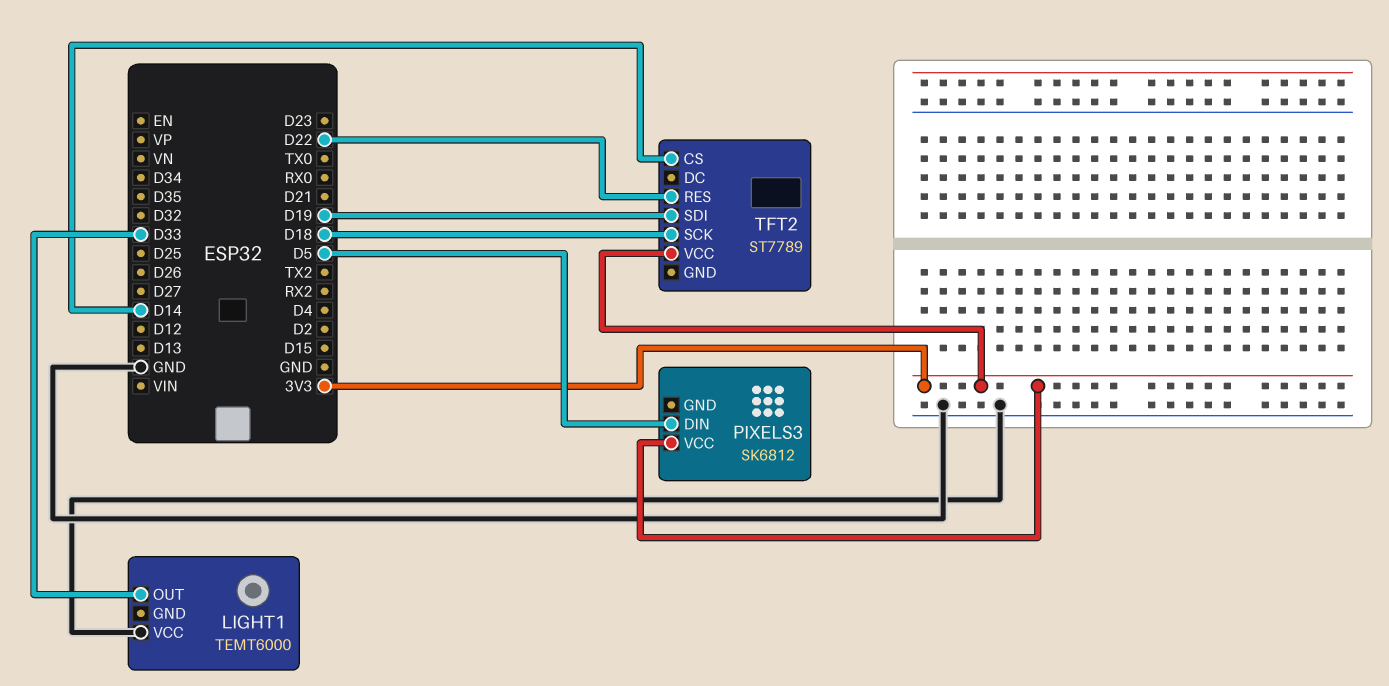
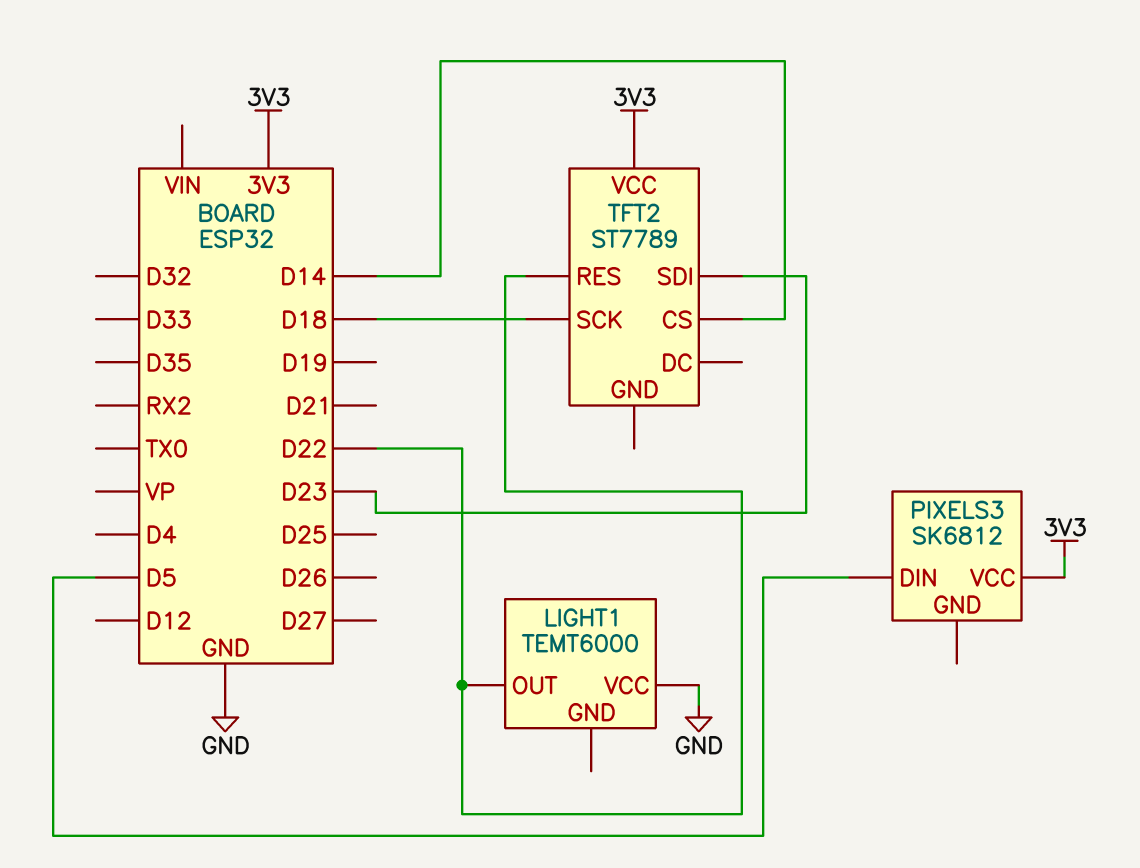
LIGHT1 pin OUT: D33 -> D22
TFT2 pin SDI: D19 -> D23

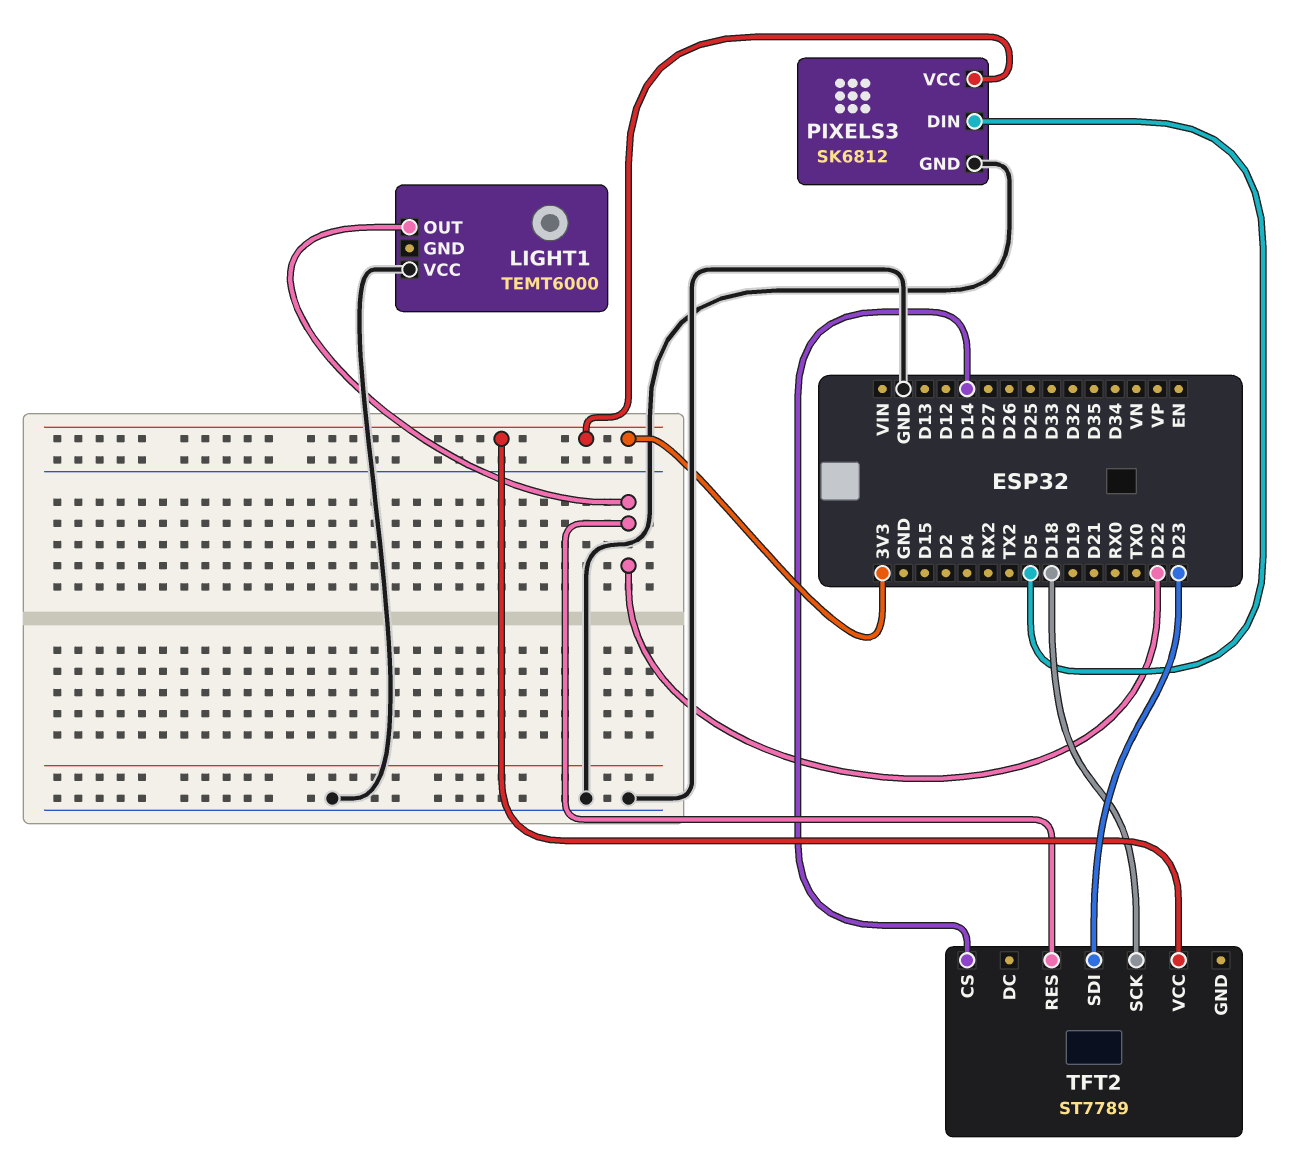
PIXELS3 pin GND: none -> GND

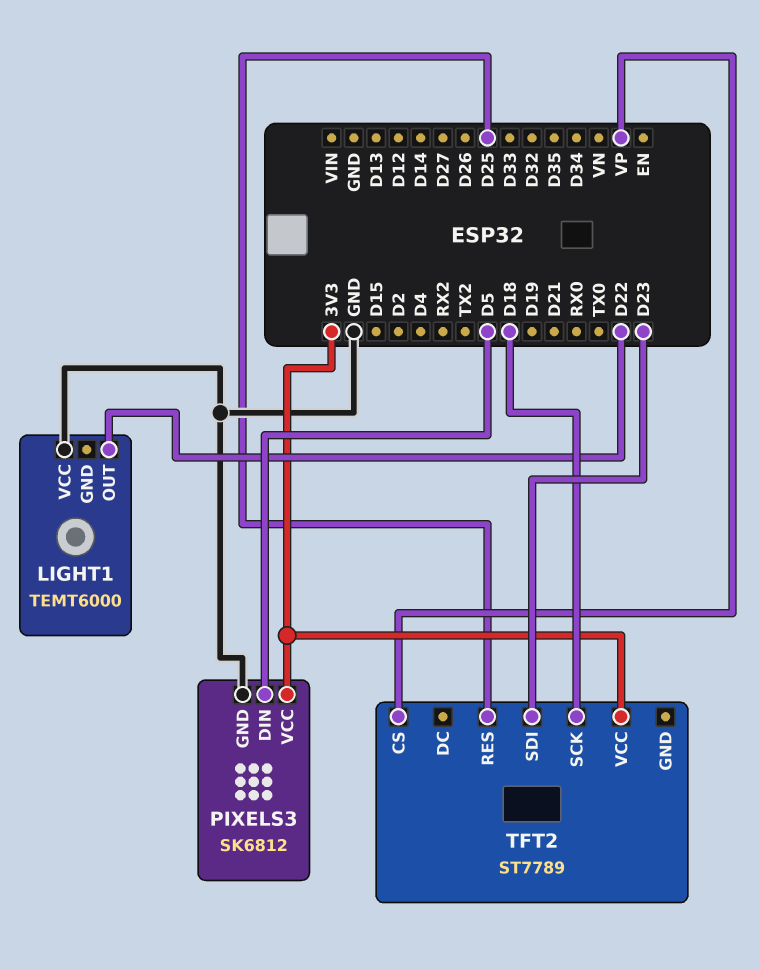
TFT2 pin CS: D14 -> VP
TFT2 pin RES: D22 -> D25

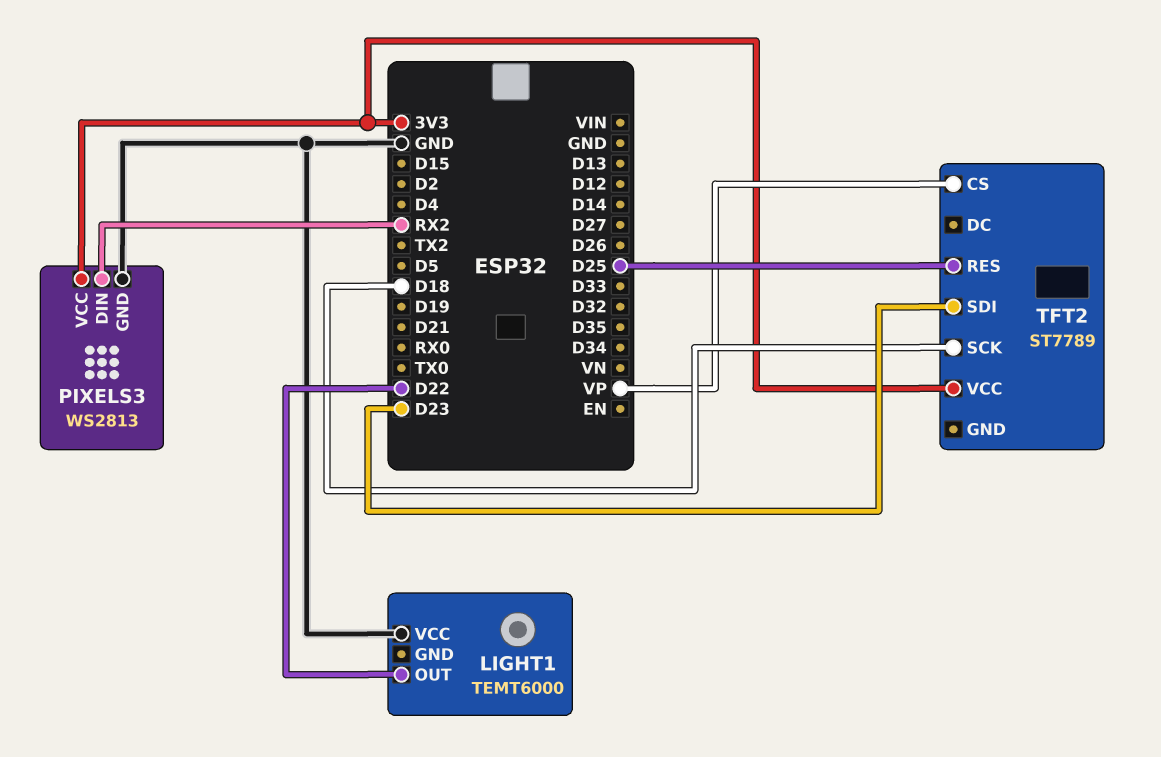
PIXELS3: SK6812 -> WS2813
PIXELS3 pin DIN: D5 -> RX2

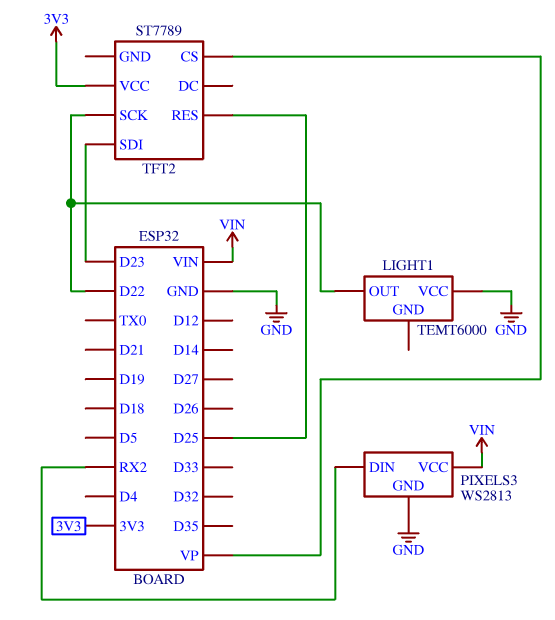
PIXELS3 pin VCC: 3V3 -> VIN
TFT2 pin SCK: D18 -> D22

